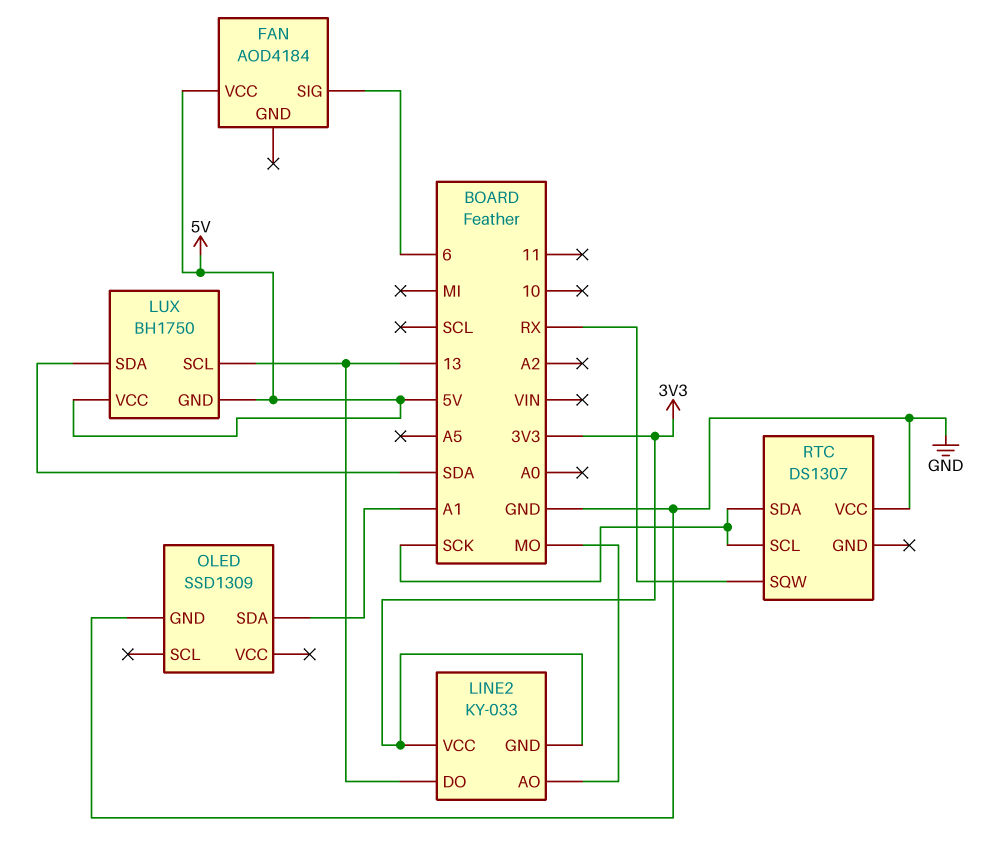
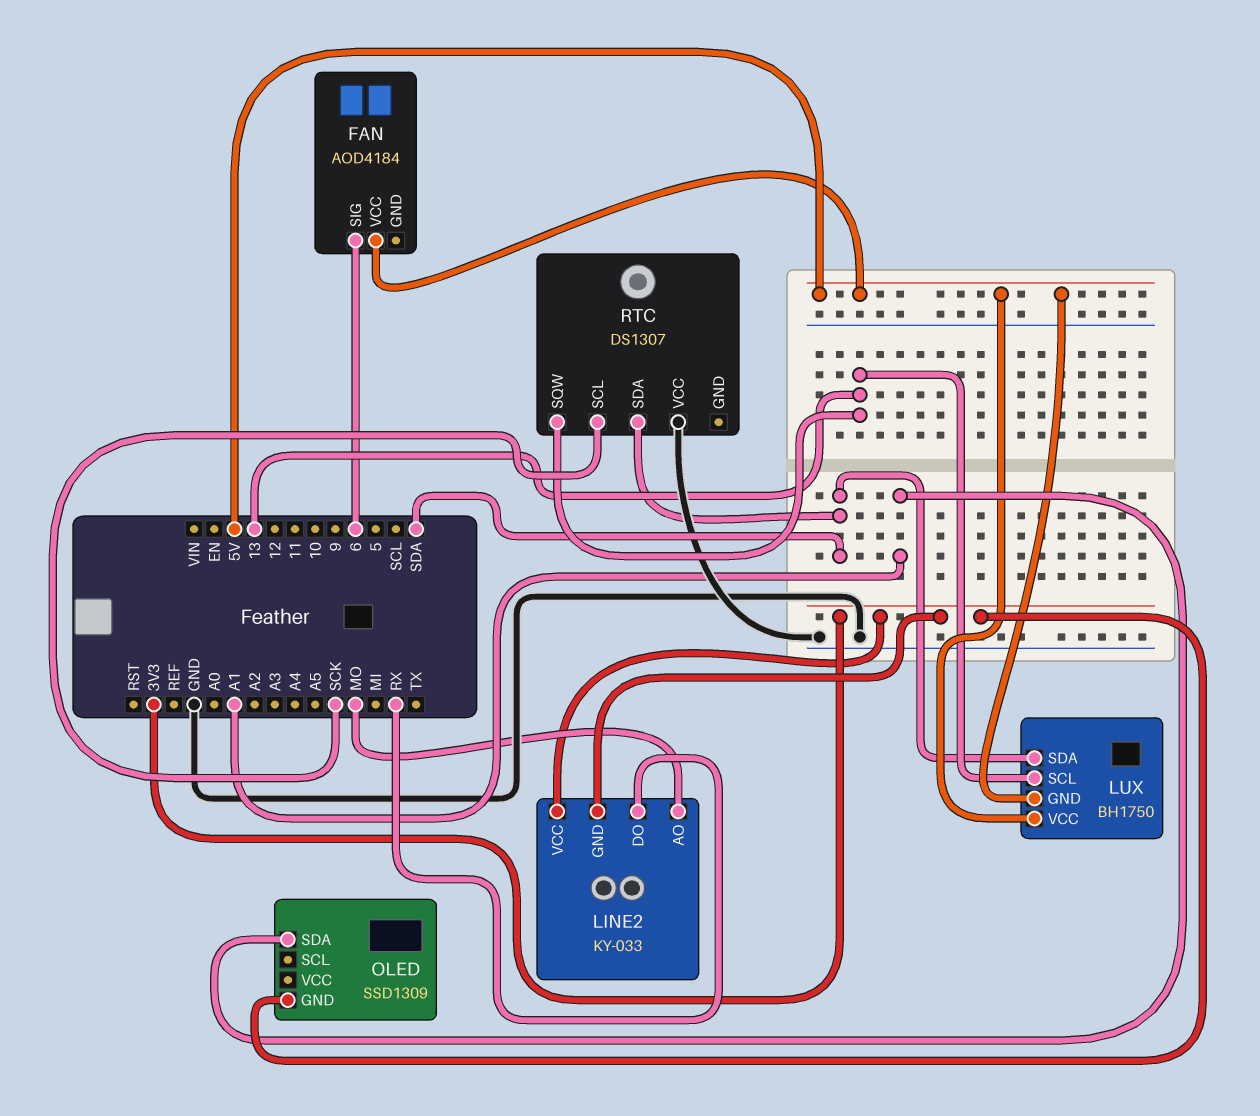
LINE2 pin DO: 13 -> RX
OLED pin GND: GND -> 3V3
RTC pin SDA: SCK -> SDA
RTC pin SQW: RX -> 13

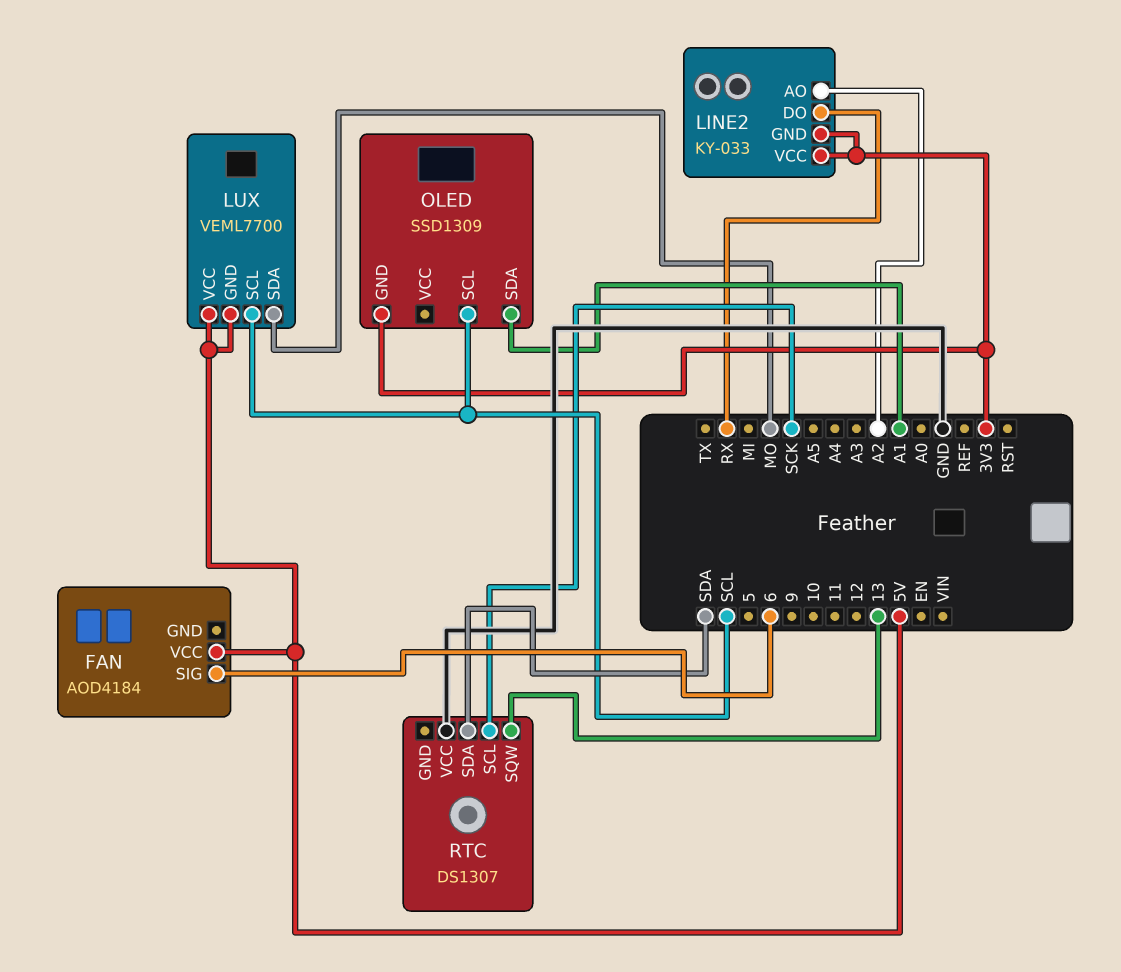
LINE2 pin AO: MO -> A2
LUX: BH1750 -> VEML7700
LUX pin SCL: 13 -> SCL
LUX pin SDA: SDA -> MO
OLED pin SCL: none -> SCL

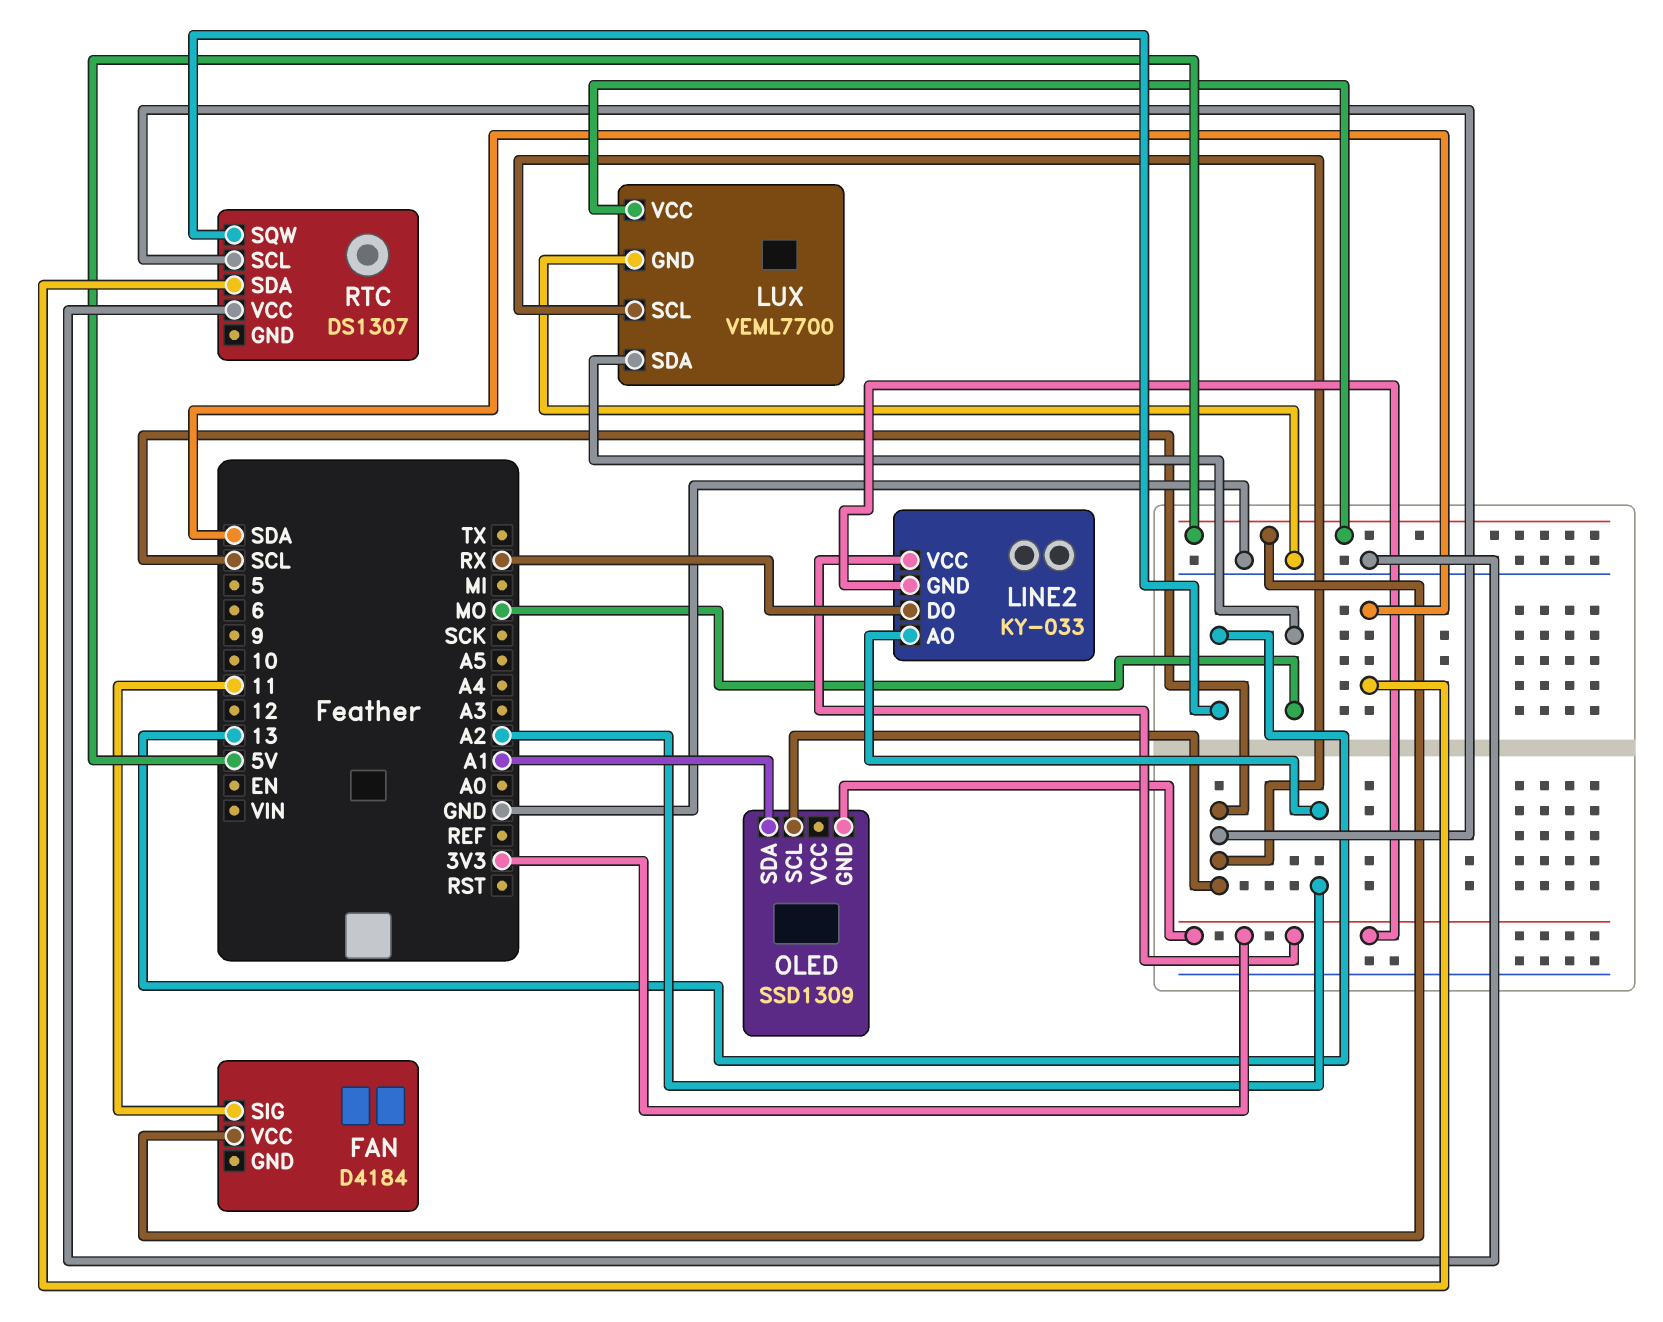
FAN: AOD4184 -> D4184
FAN pin SIG: 6 -> 11
LUX pin GND: 5V -> GND
RTC pin SCL: SCK -> SCL

